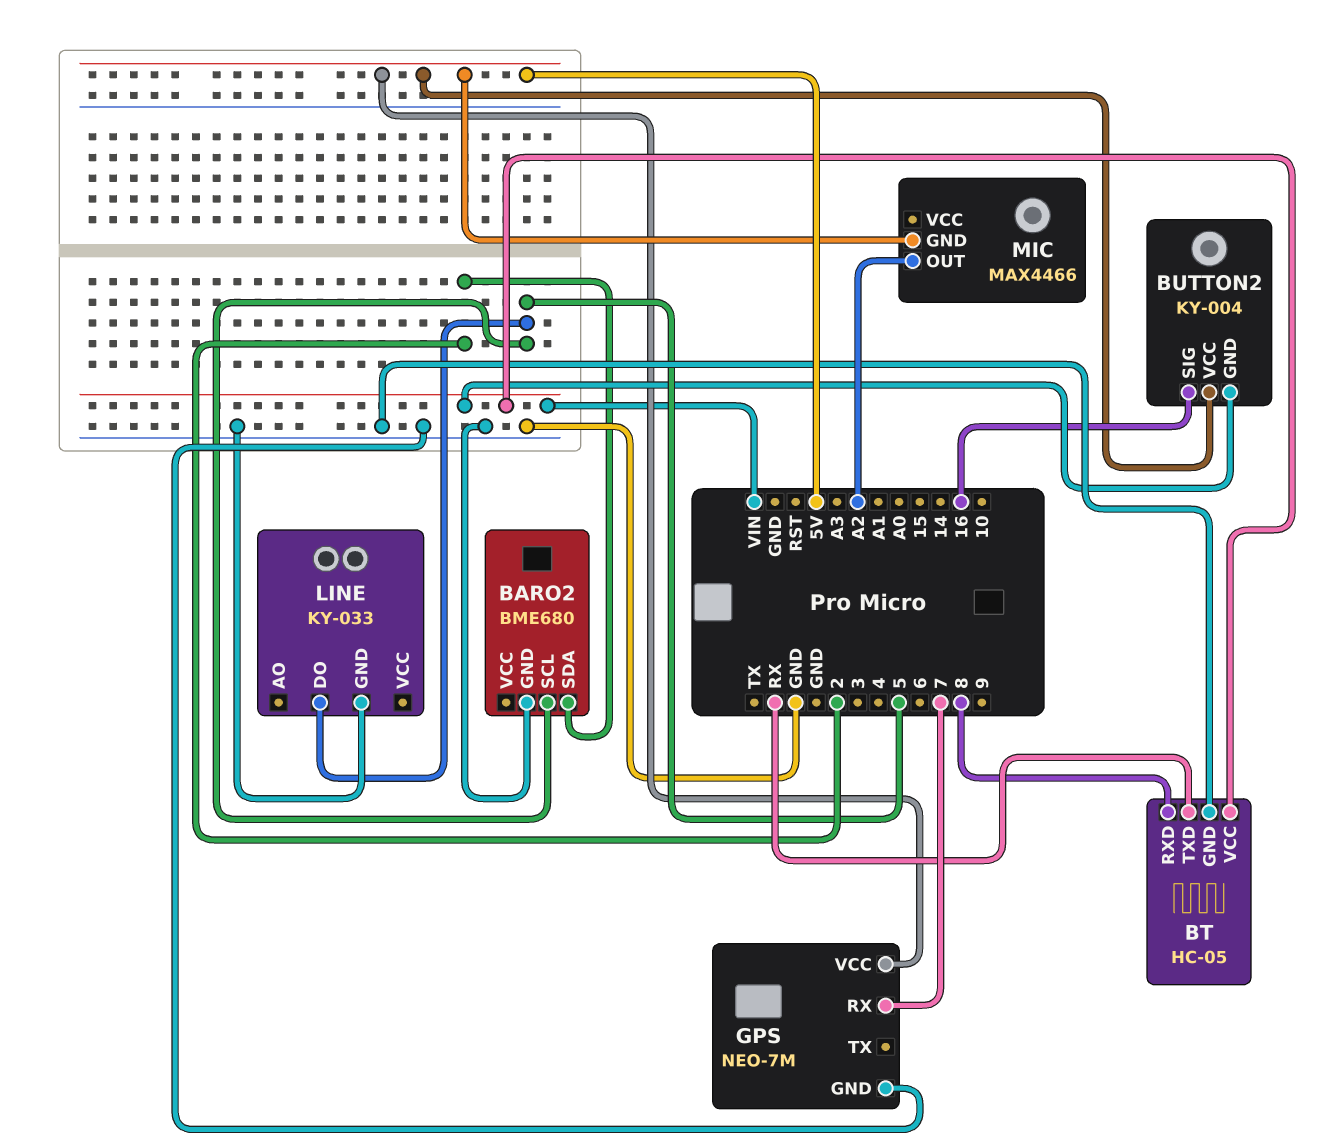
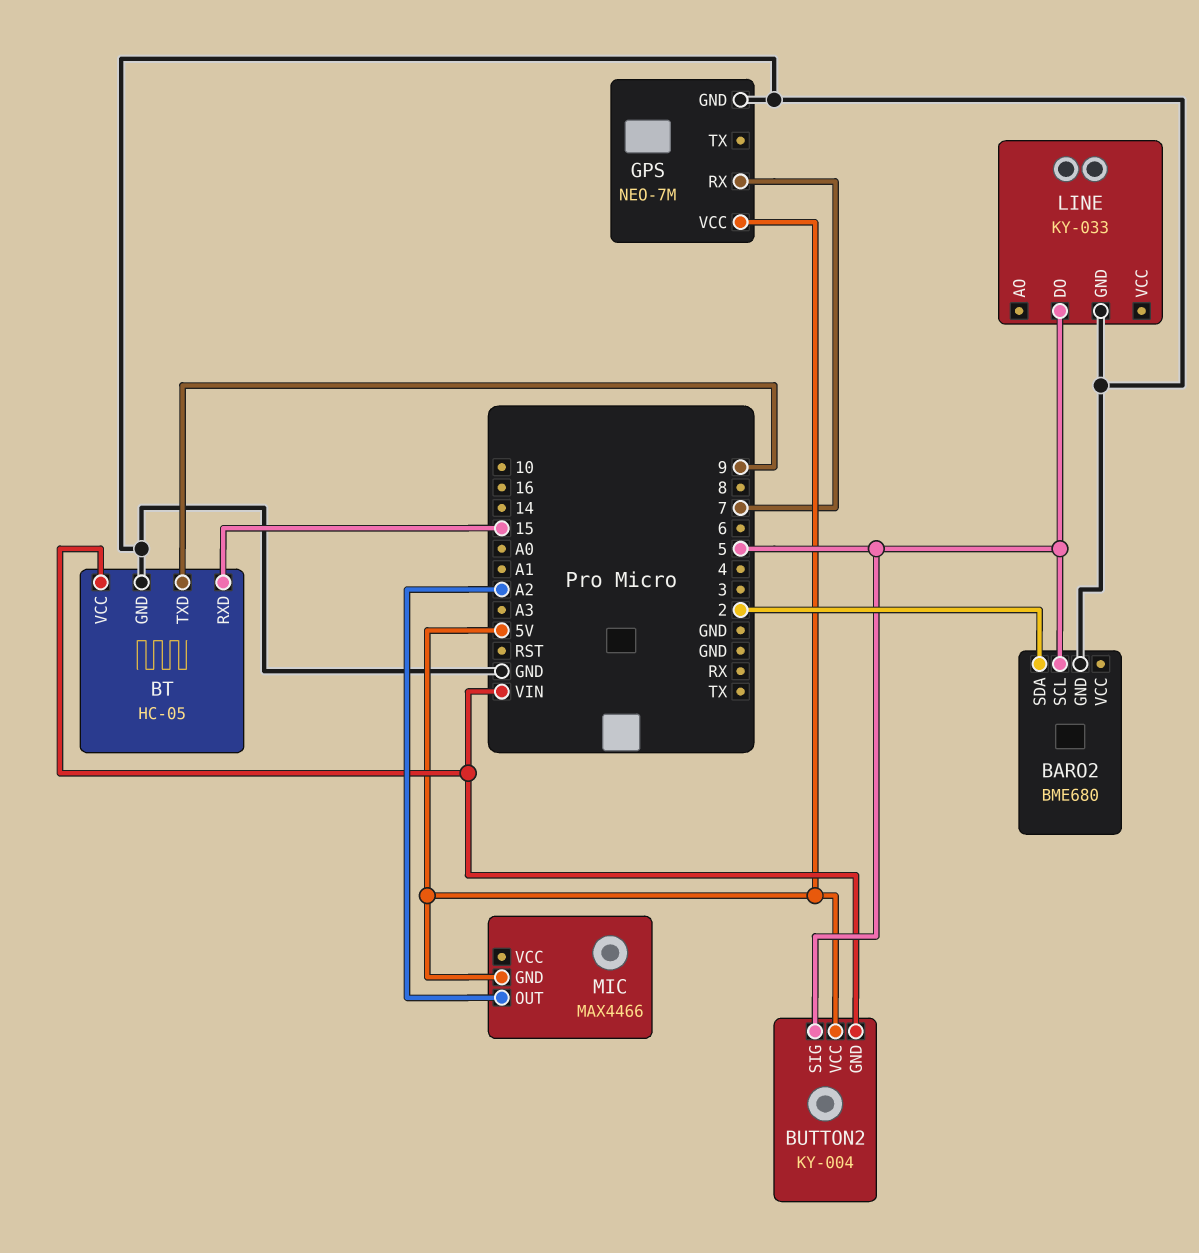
BT pin RXD: 8 -> 15
BT pin TXD: RX -> 9
BUTTON2 pin SIG: 16 -> 5

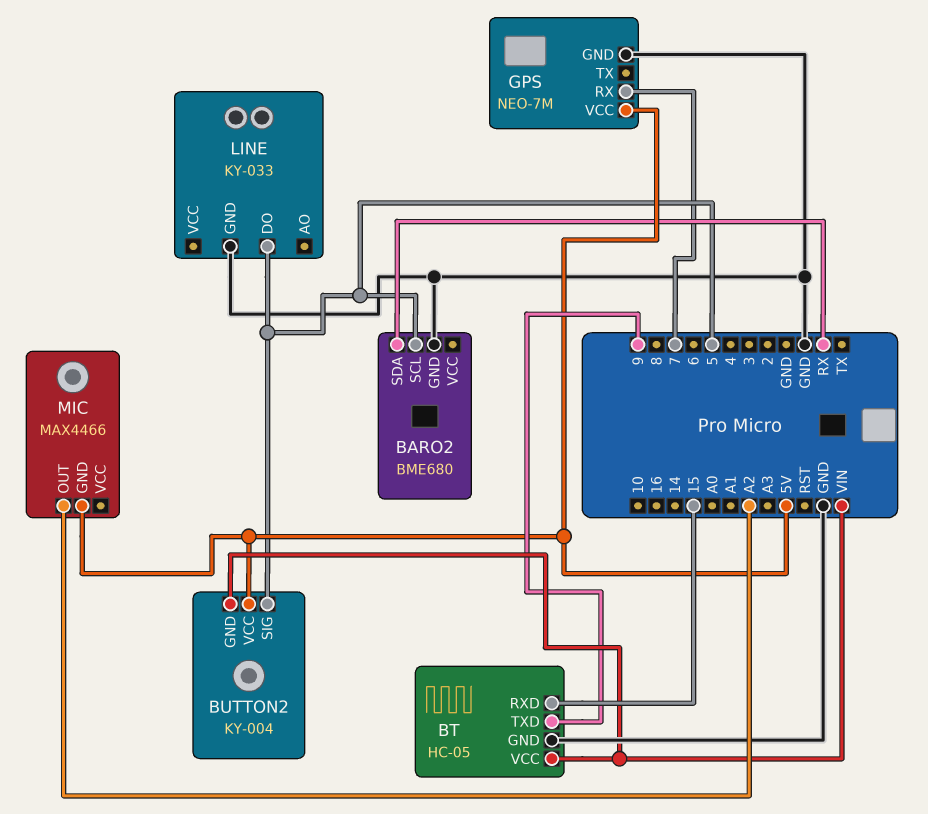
BARO2 pin SDA: 2 -> RX

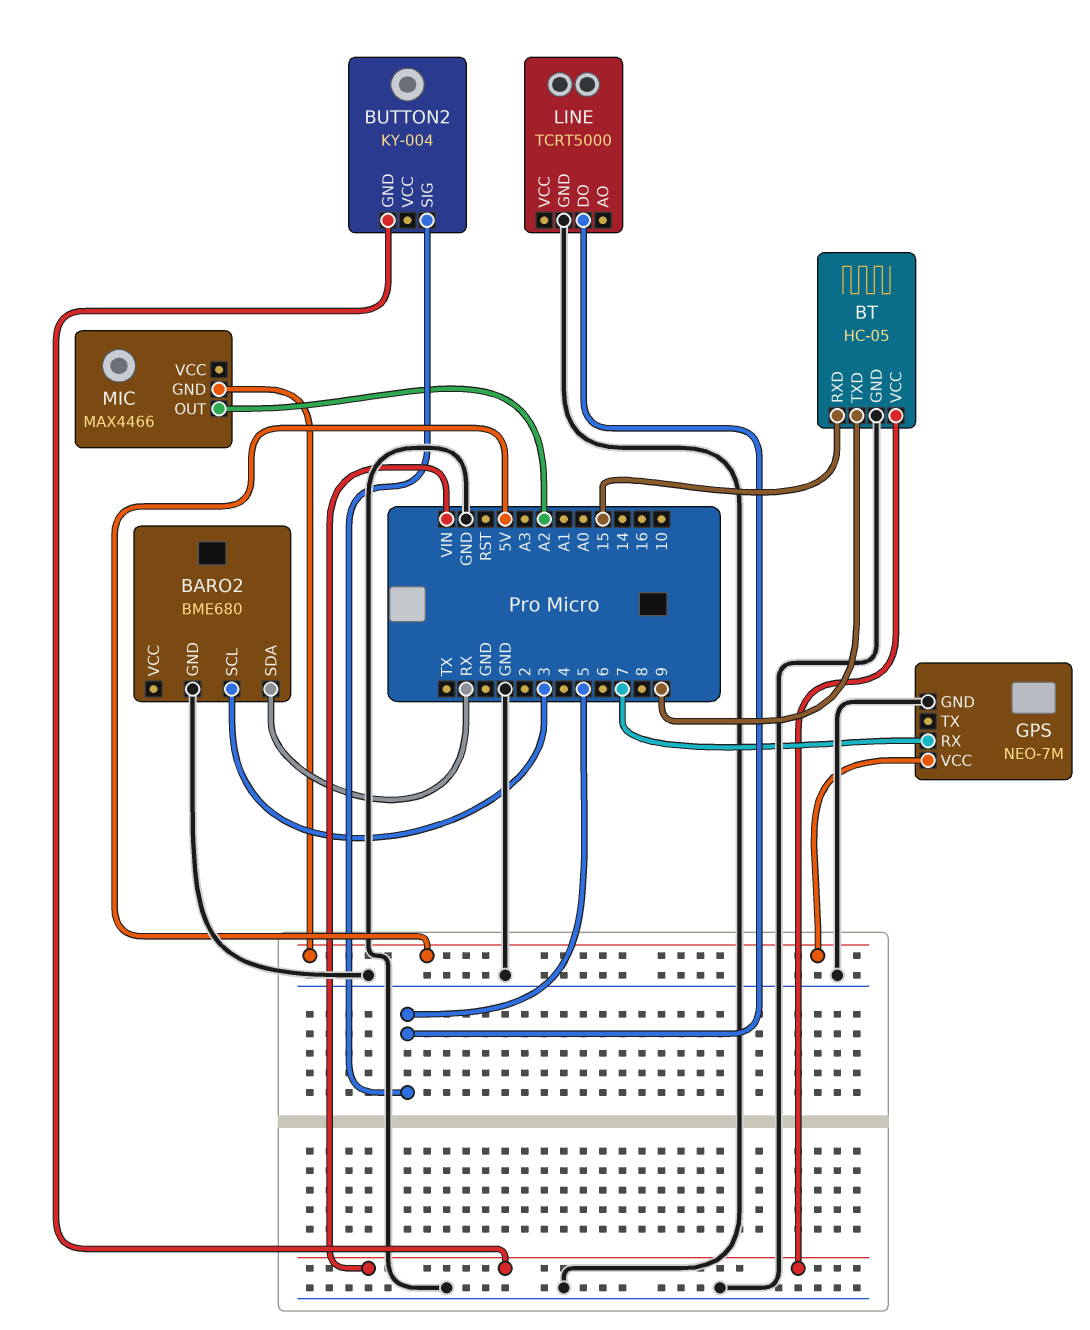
BARO2 pin SCL: 5 -> 3
BUTTON2 pin VCC: 5V -> none
LINE: KY-033 -> TCRT5000

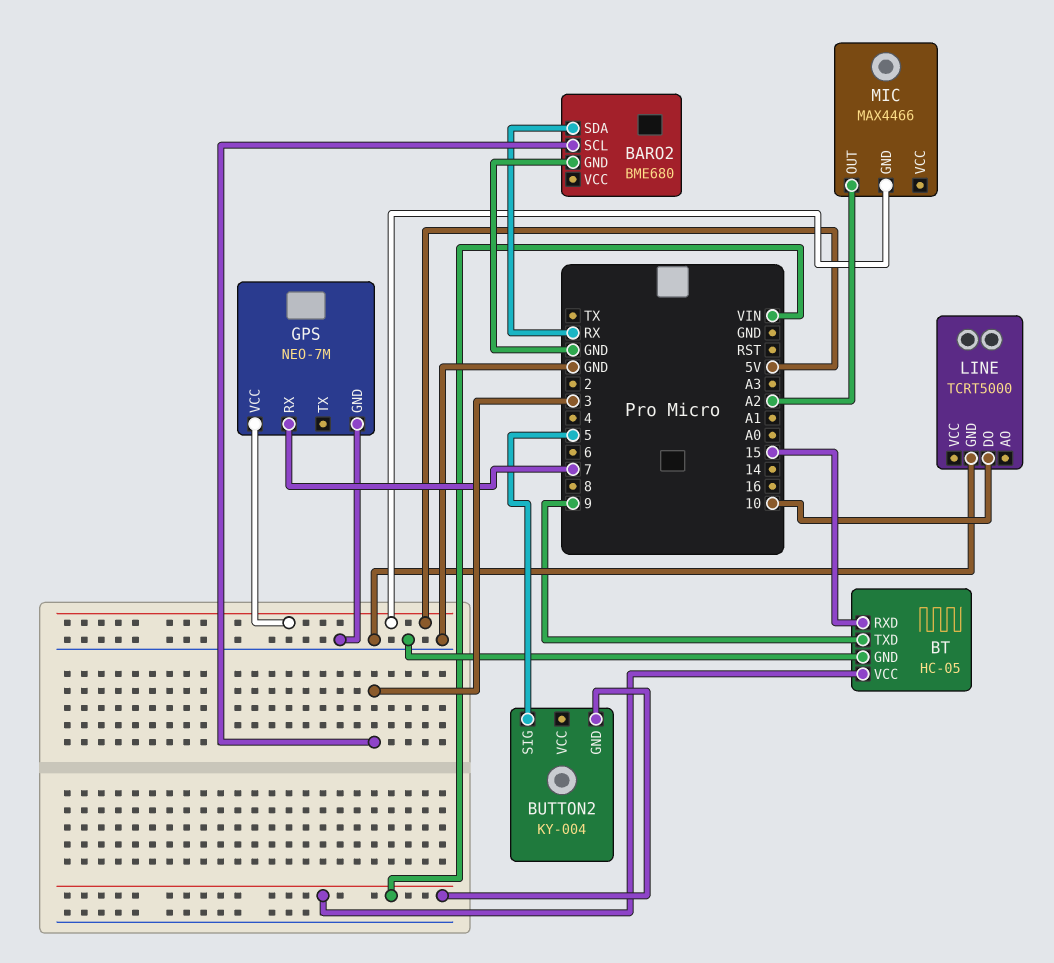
LINE pin DO: 5 -> 10

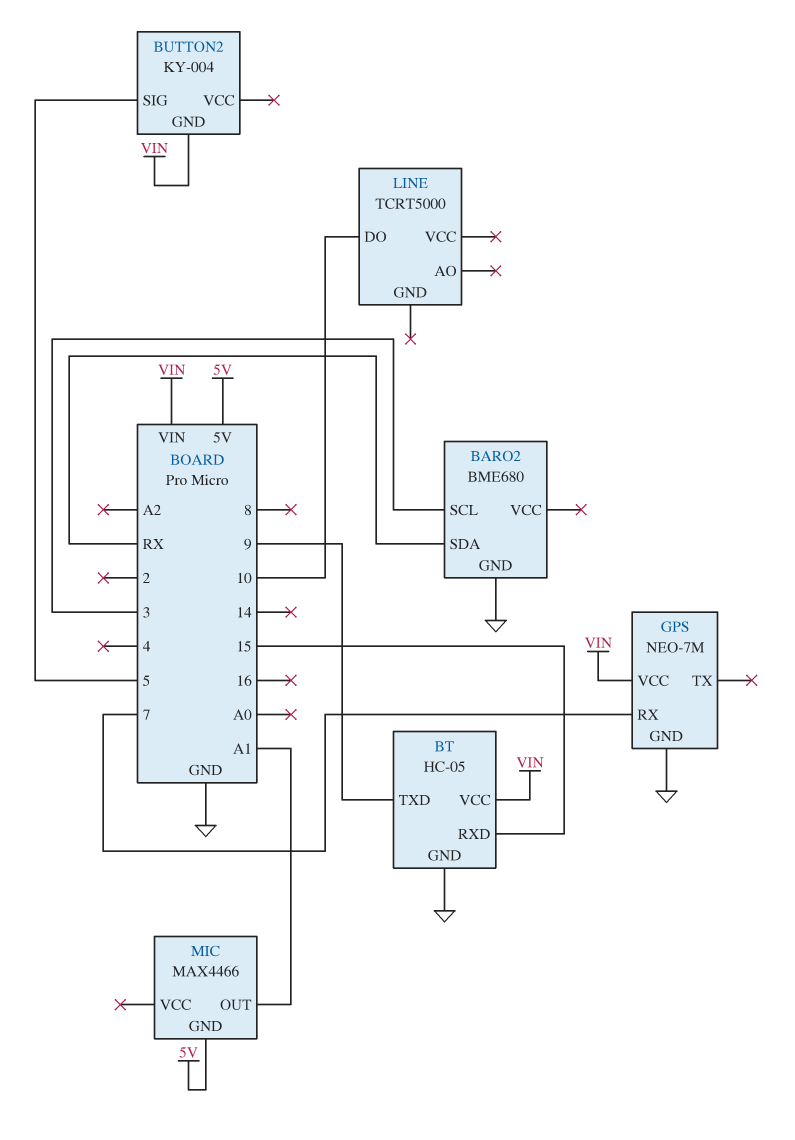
GPS pin VCC: 5V -> VIN
LINE pin GND: GND -> none
MIC pin OUT: A2 -> A1

